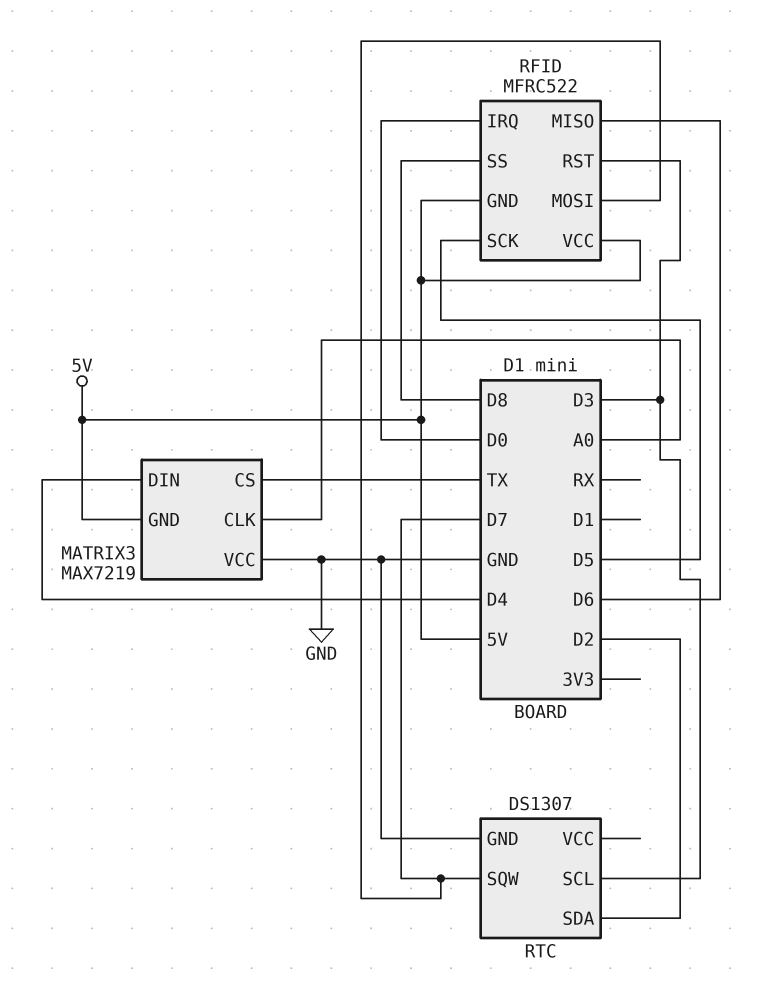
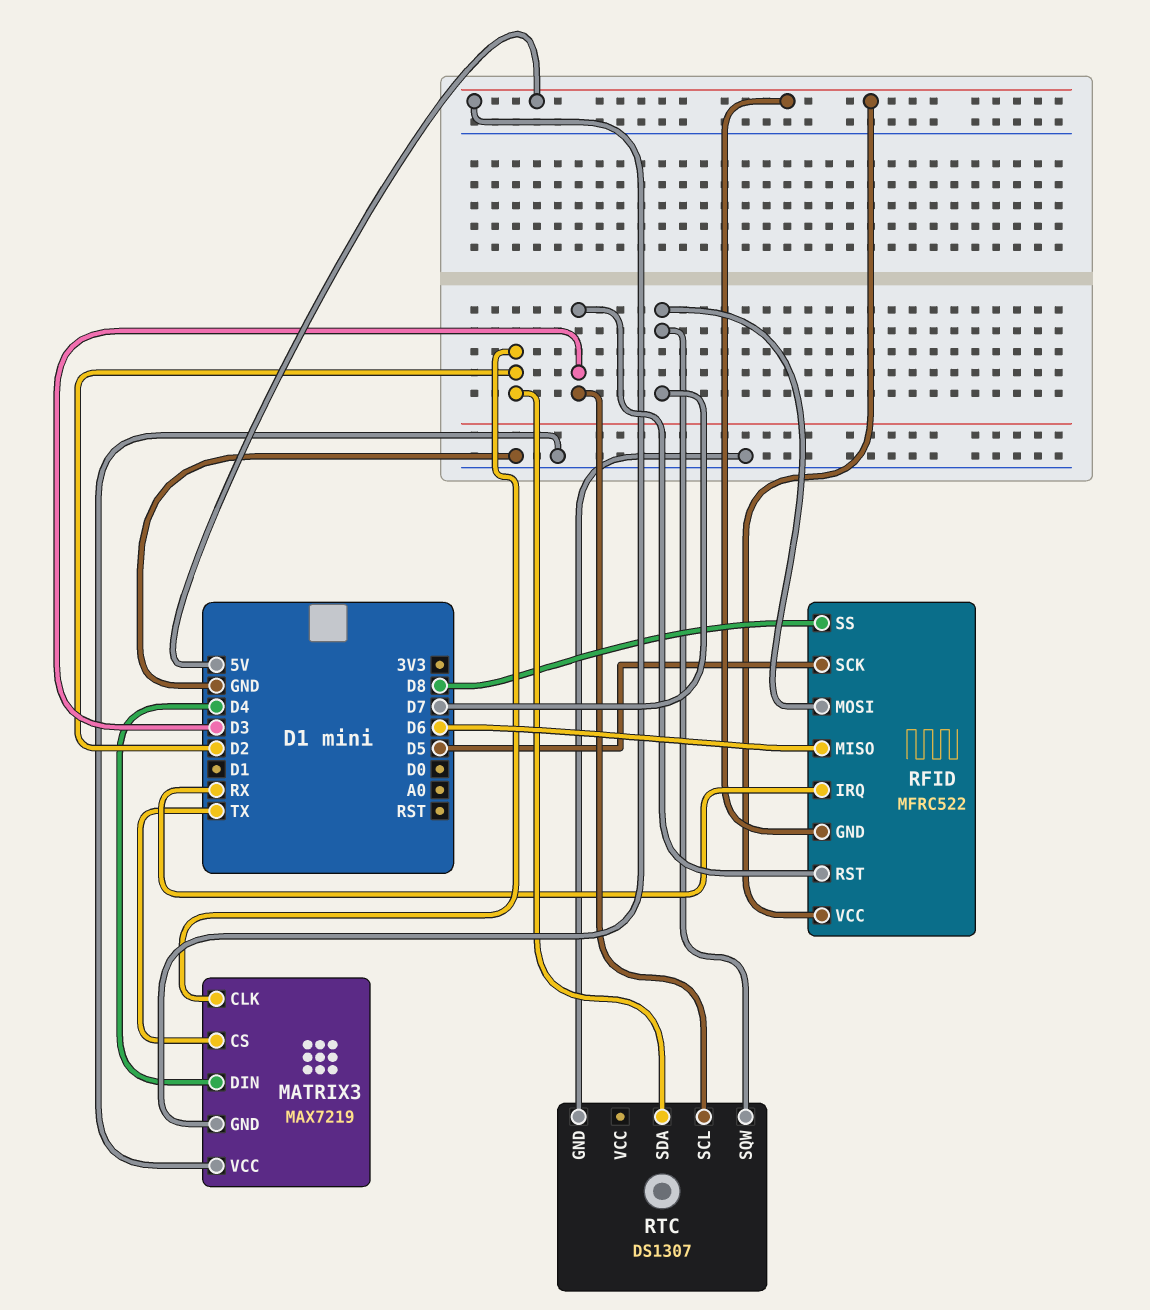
MATRIX3 pin CLK: A0 -> D2
RFID pin IRQ: D0 -> RX

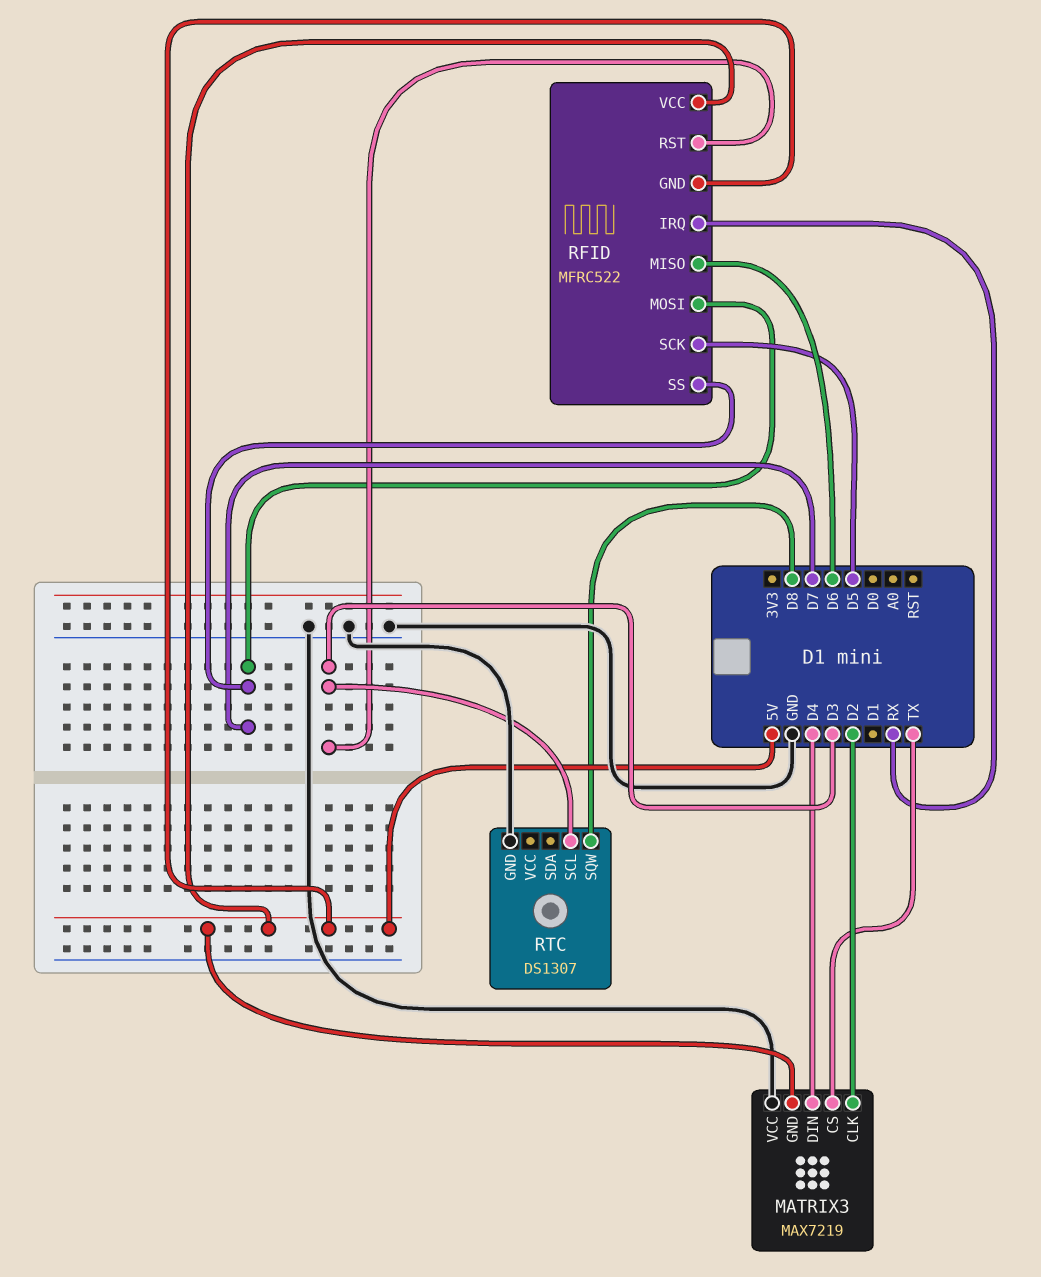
RFID pin SS: D8 -> D7
RTC pin SDA: D2 -> none
RTC pin SQW: D7 -> D8

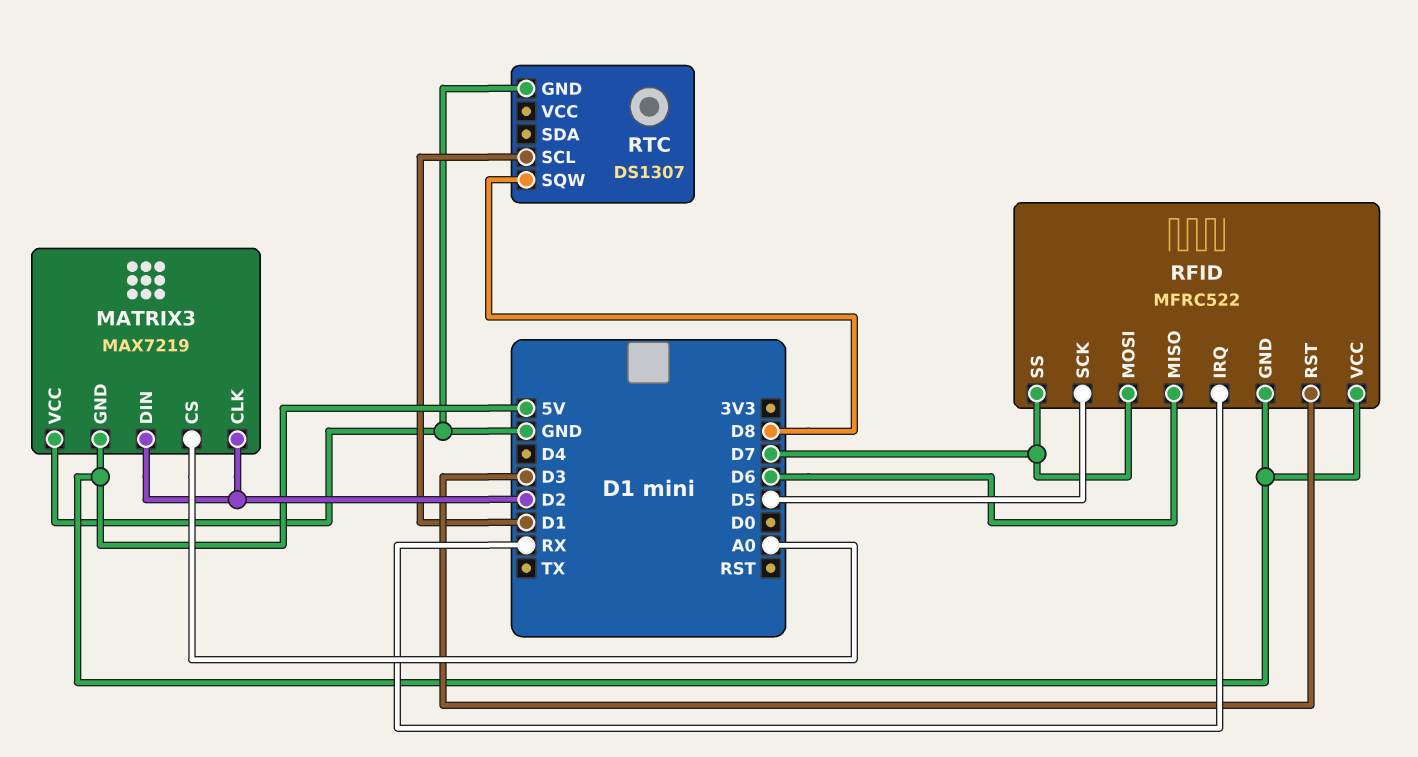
MATRIX3 pin CS: TX -> A0
MATRIX3 pin DIN: D4 -> D2
RTC pin SCL: D3 -> D1

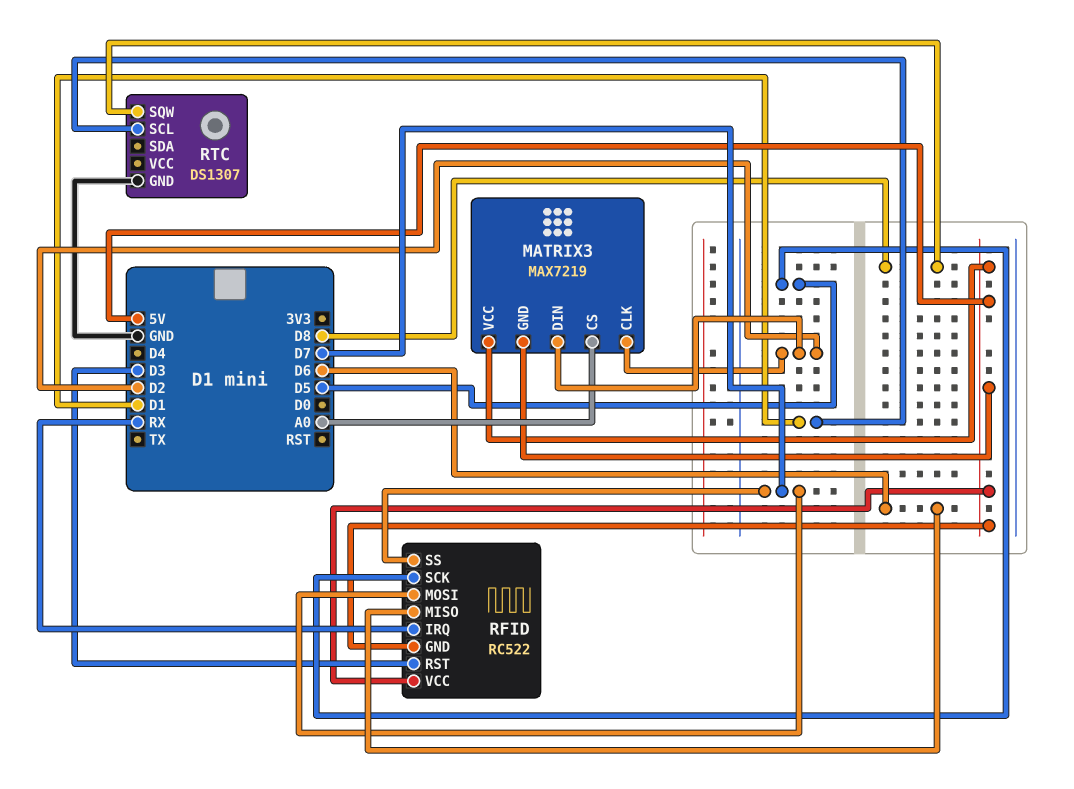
MATRIX3 pin VCC: GND -> 5V
RFID: MFRC522 -> RC522

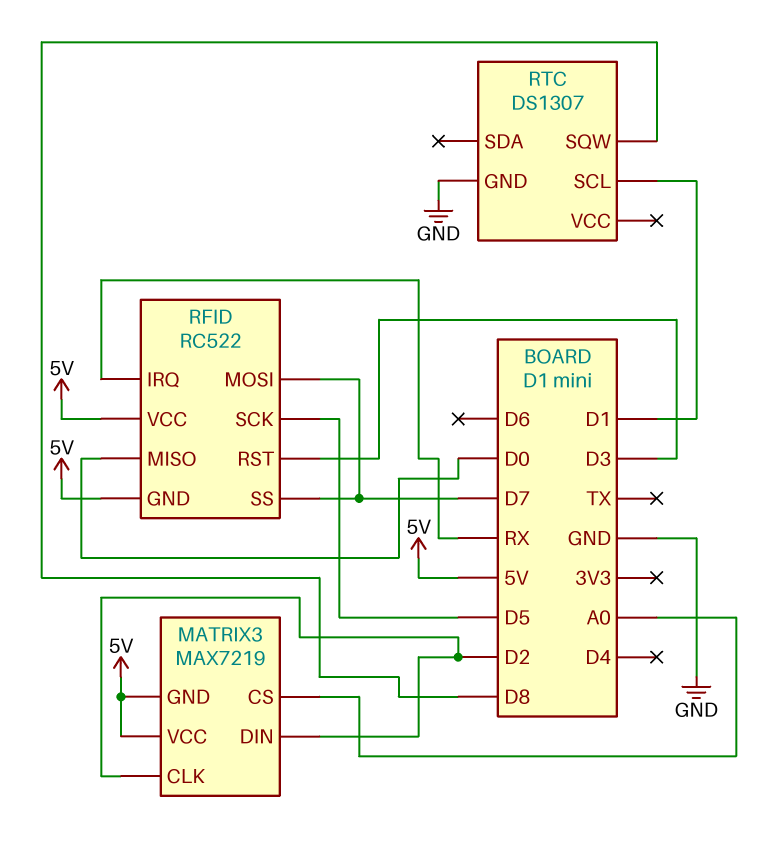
RFID pin MISO: D6 -> D0

